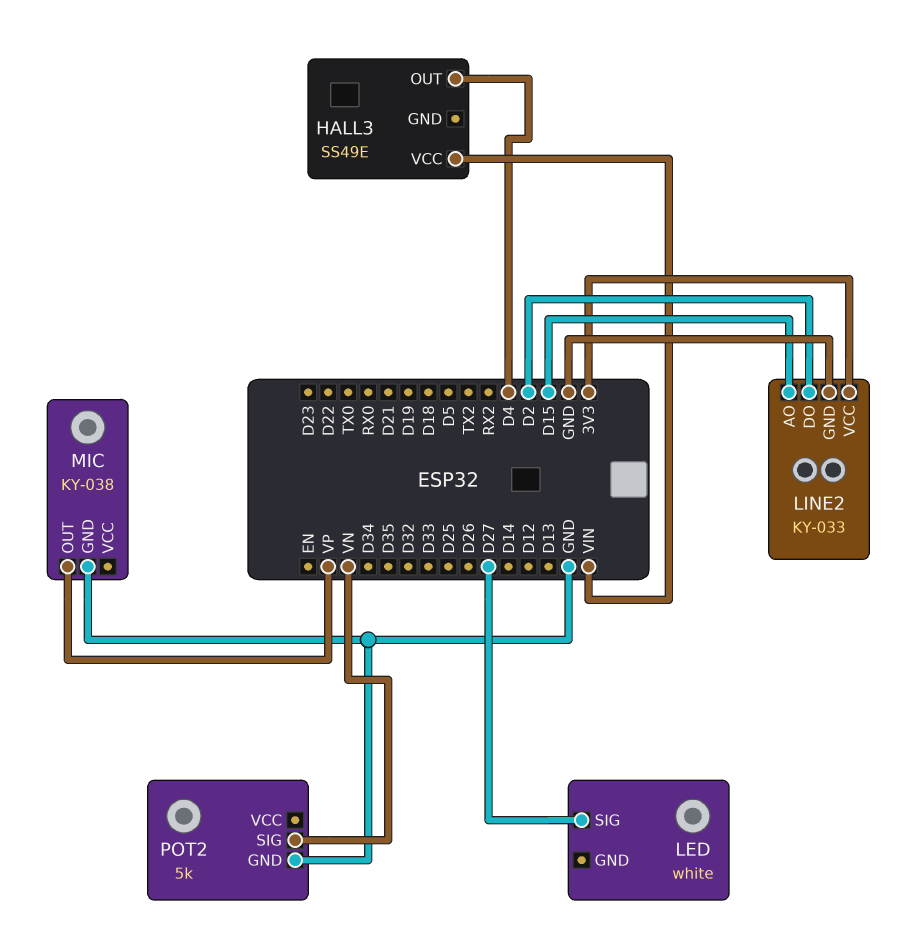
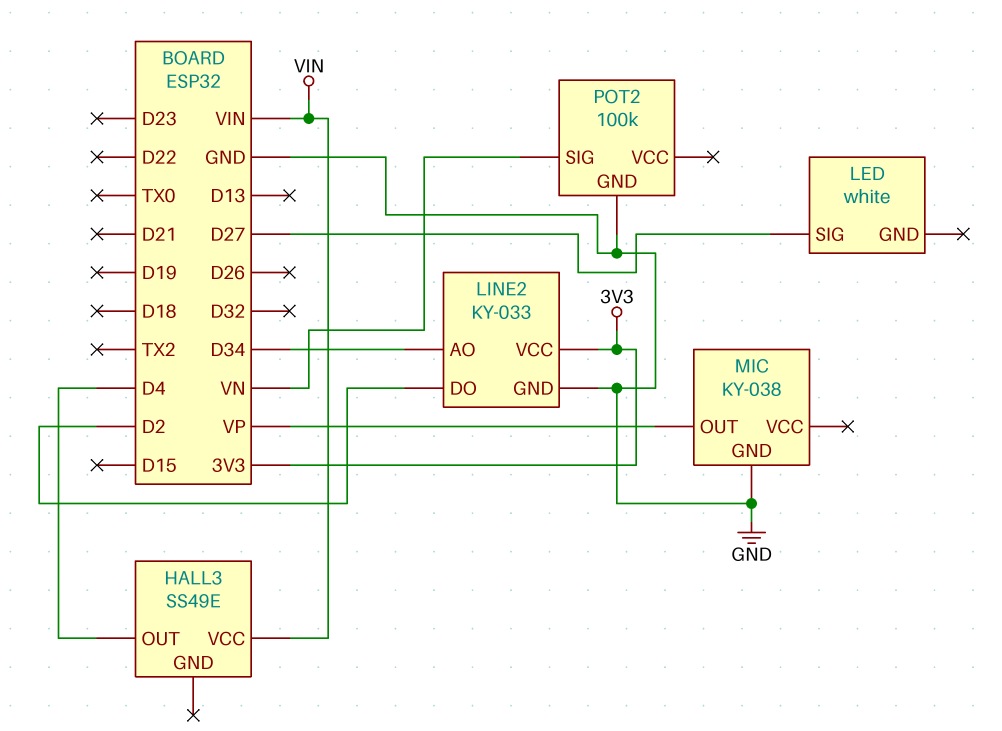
LINE2 pin AO: D15 -> D34
POT2: 5k -> 100k

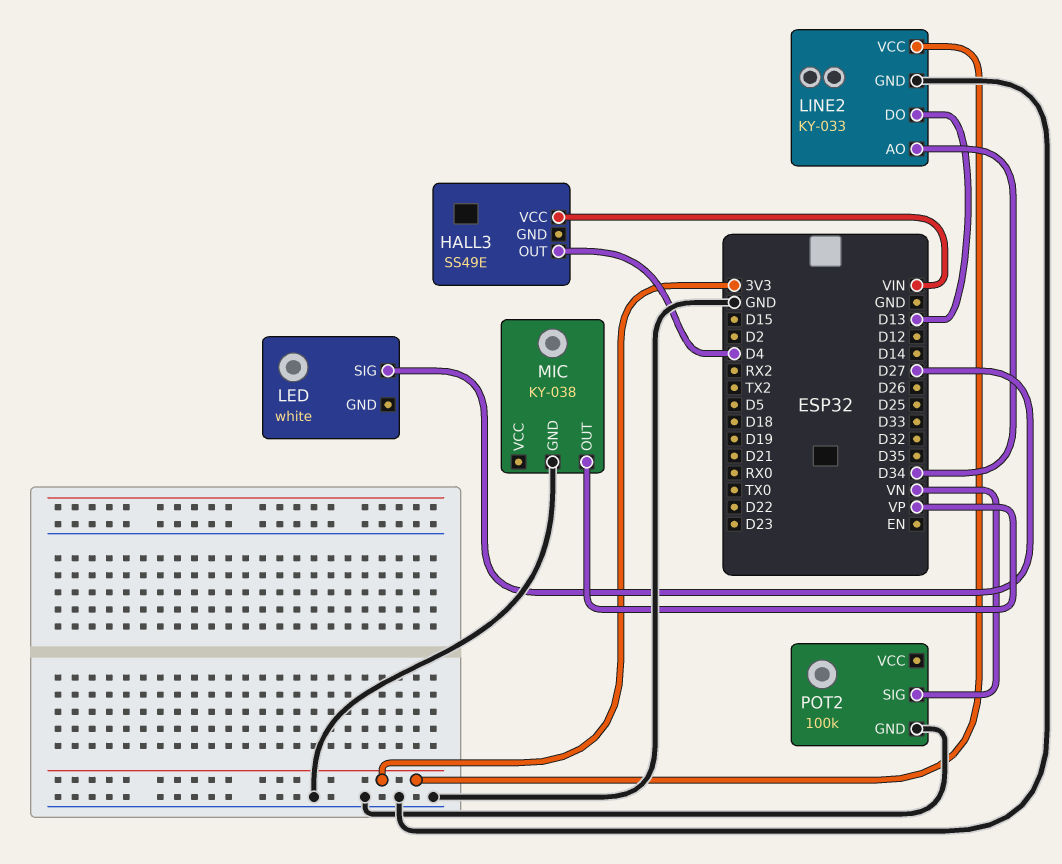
LINE2 pin DO: D2 -> D13

